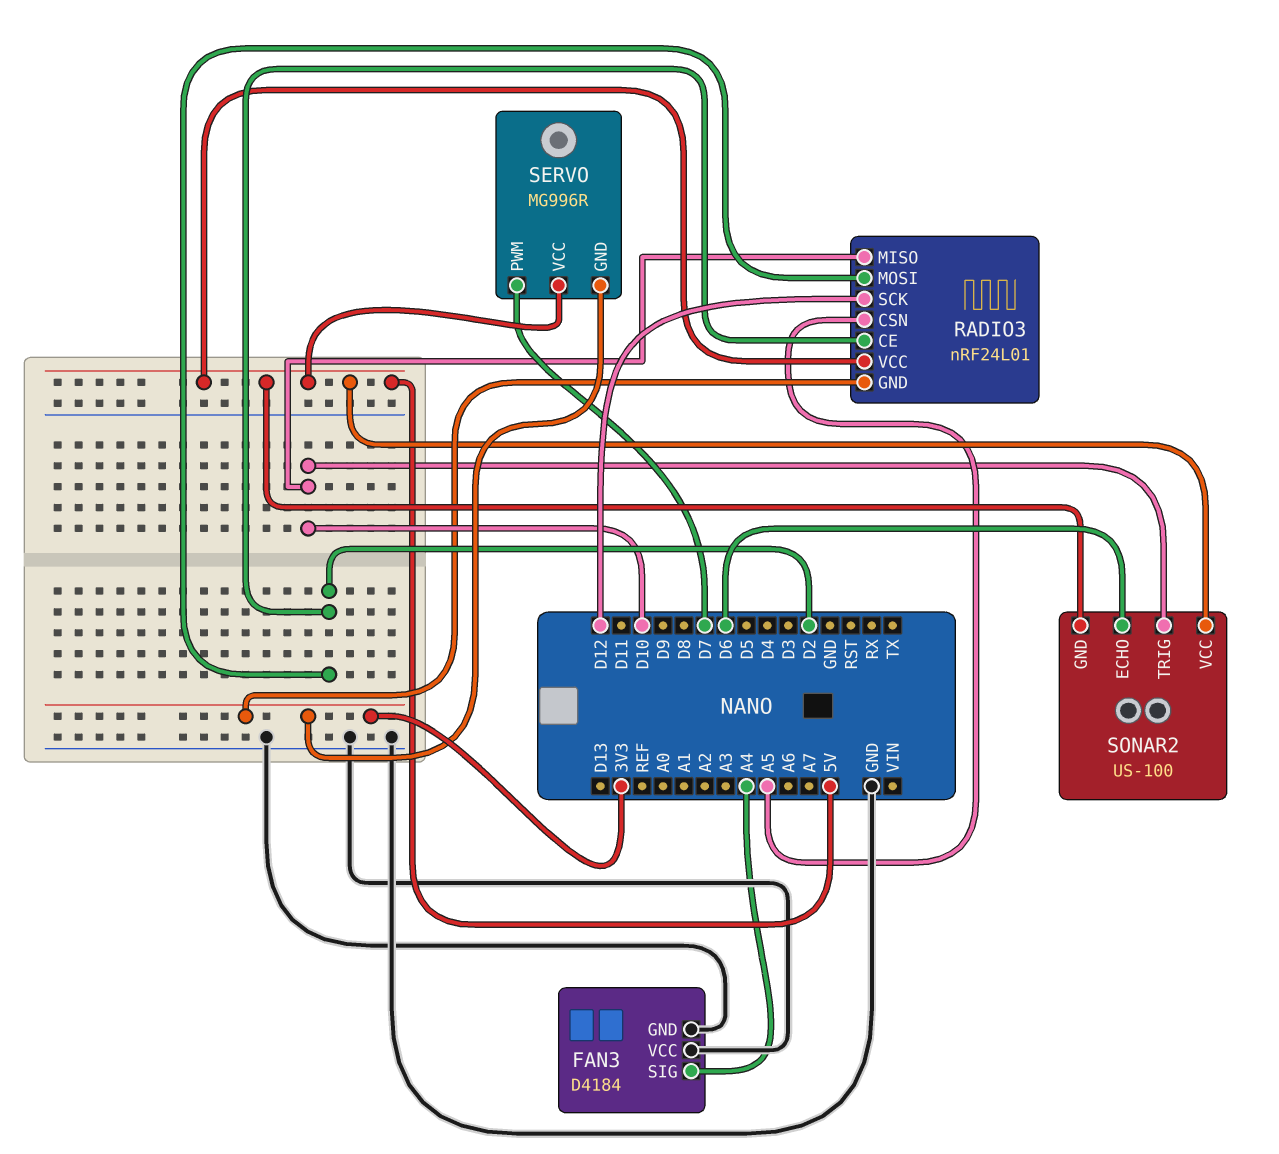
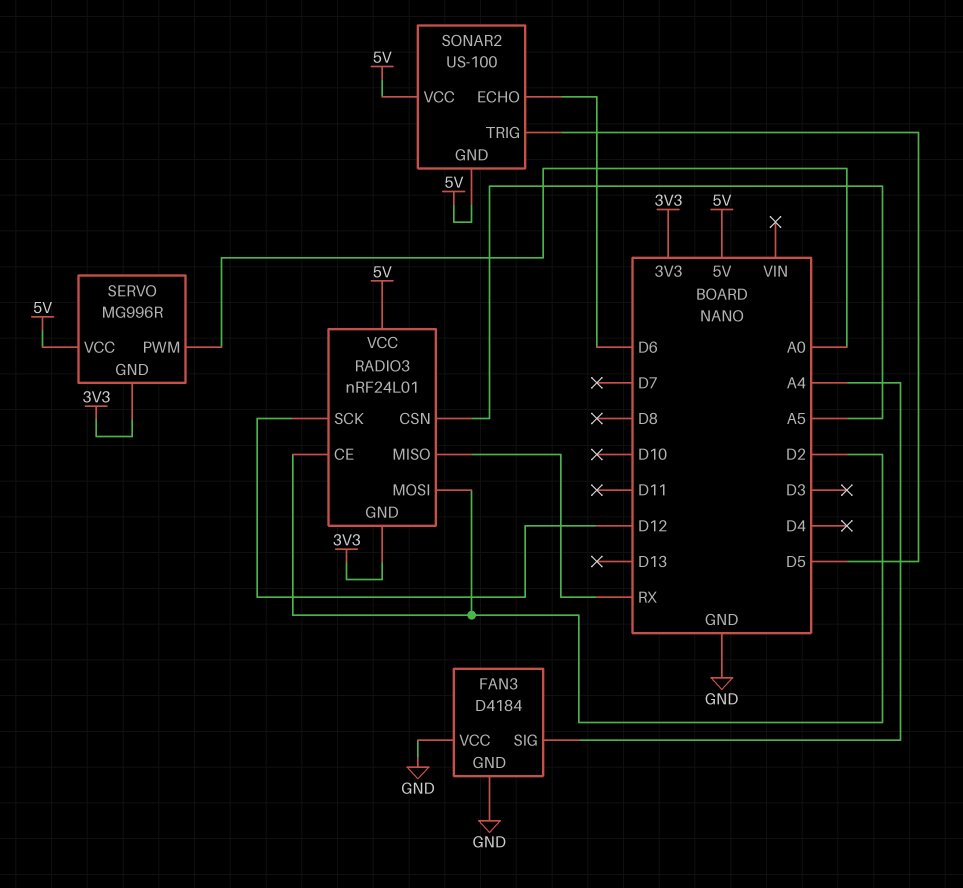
RADIO3 pin MISO: D10 -> RX
SERVO pin PWM: D7 -> A0
SONAR2 pin TRIG: D10 -> D5

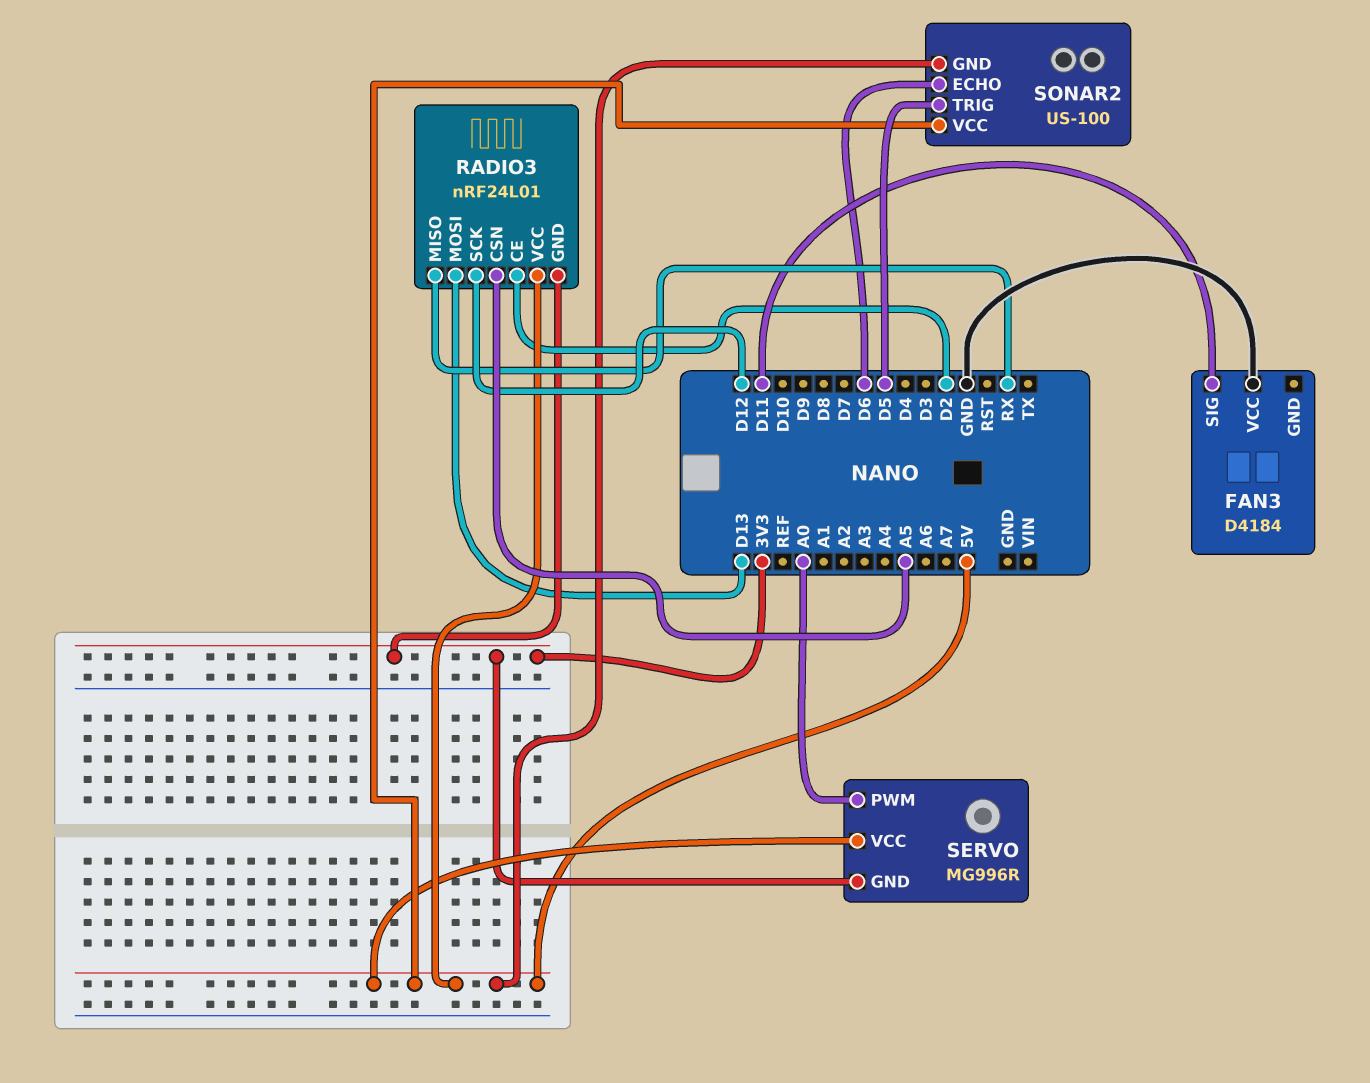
FAN3 pin GND: GND -> none
FAN3 pin SIG: A4 -> D11
RADIO3 pin MOSI: D2 -> D13

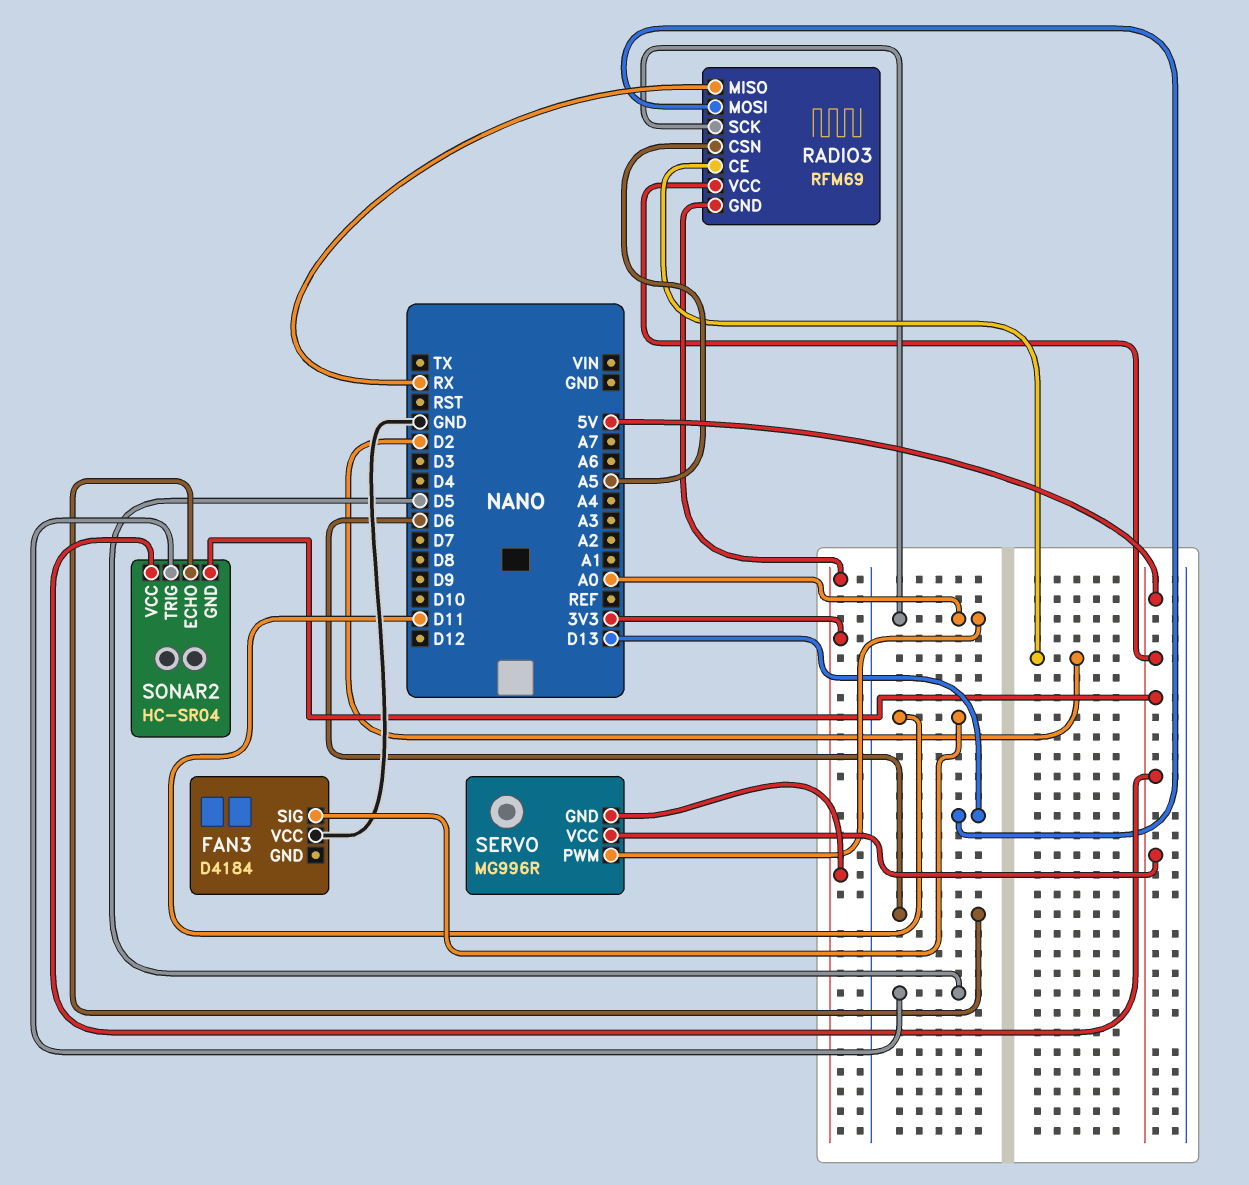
RADIO3: nRF24L01 -> RFM69
RADIO3 pin SCK: D12 -> A0
SONAR2: US-100 -> HC-SR04

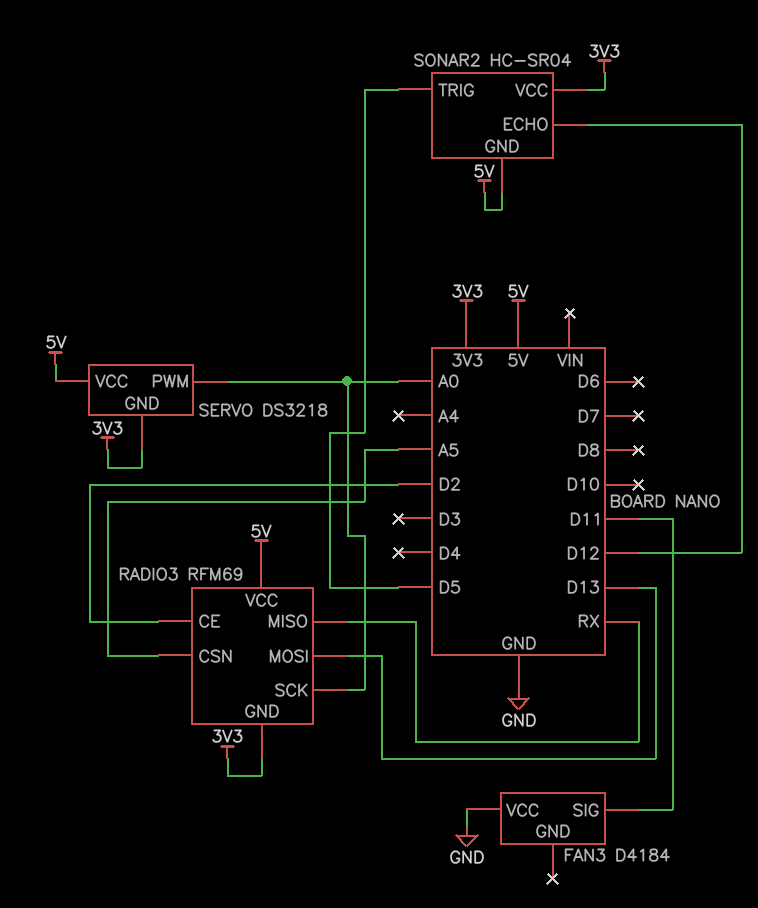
SERVO: MG996R -> DS3218
SONAR2 pin ECHO: D6 -> D12
SONAR2 pin VCC: 5V -> 3V3

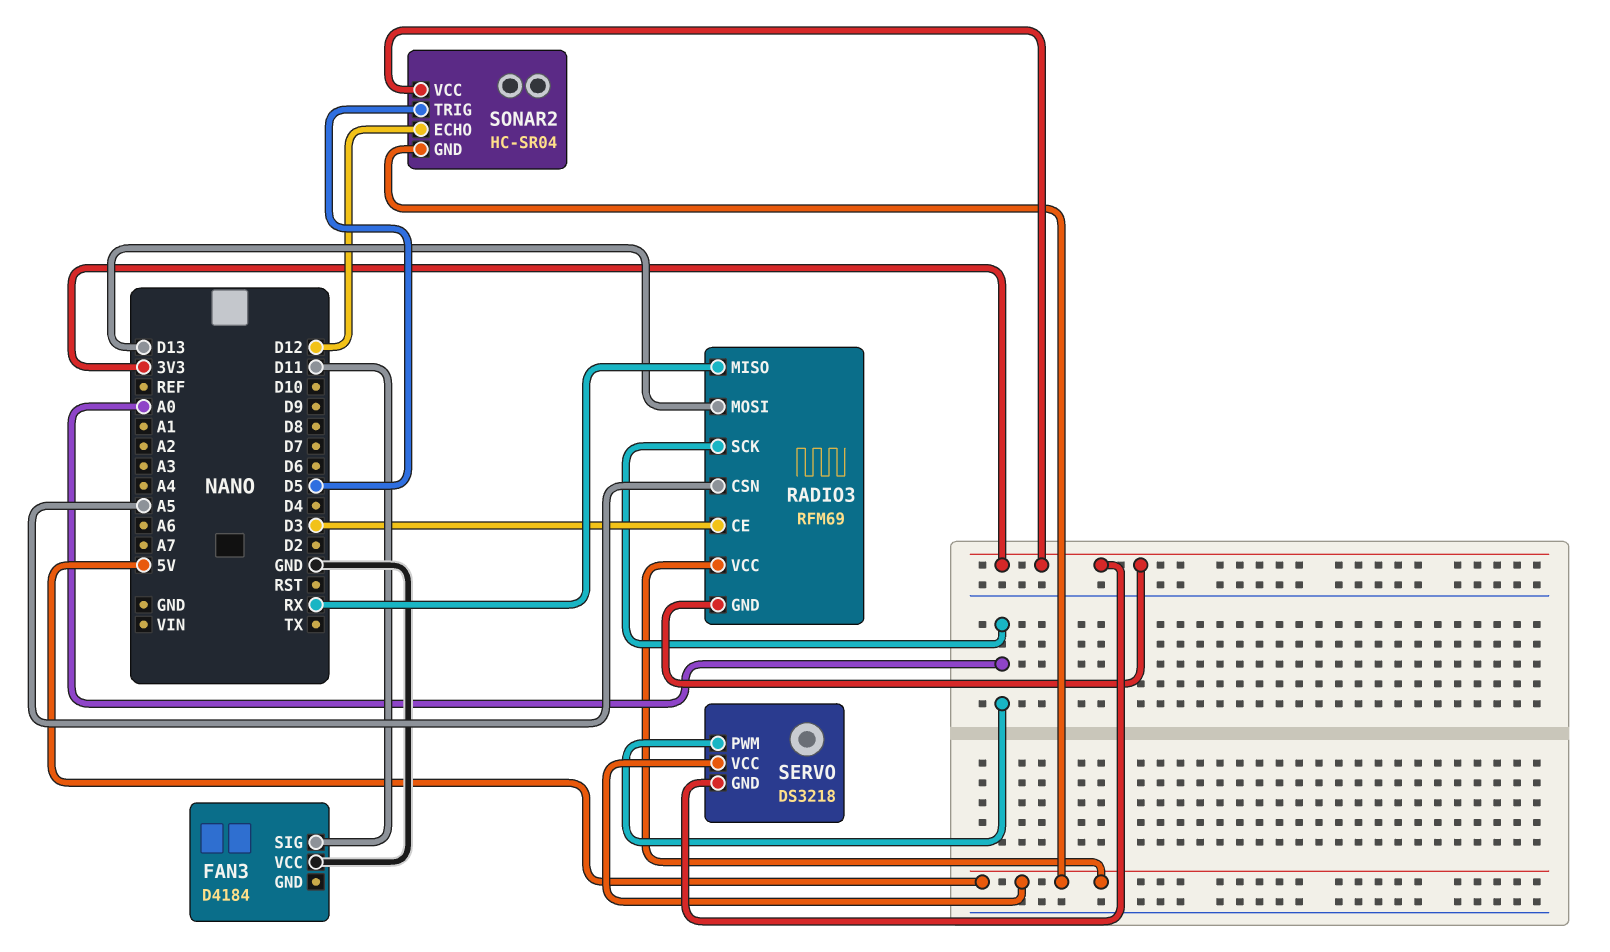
RADIO3 pin CE: D2 -> D3

